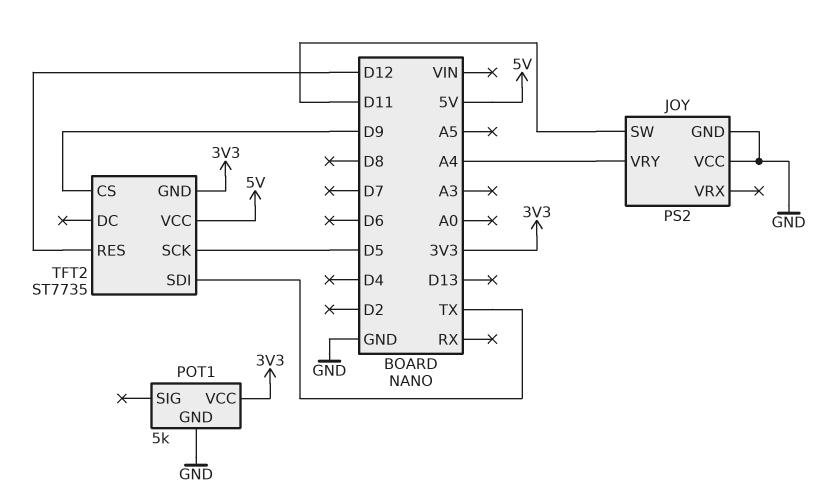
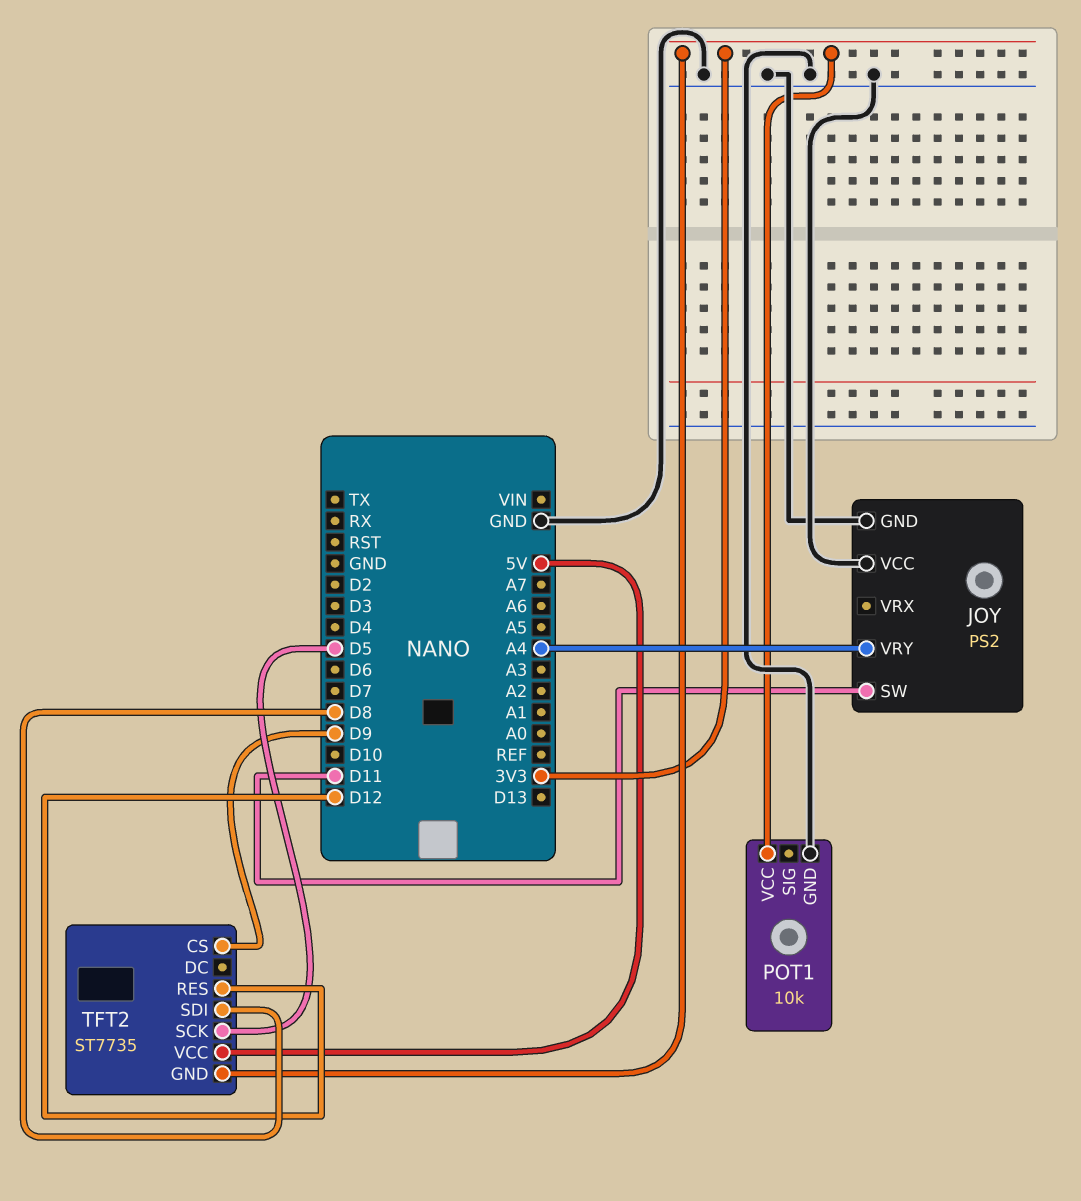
POT1: 5k -> 10k
TFT2 pin SDI: TX -> D8

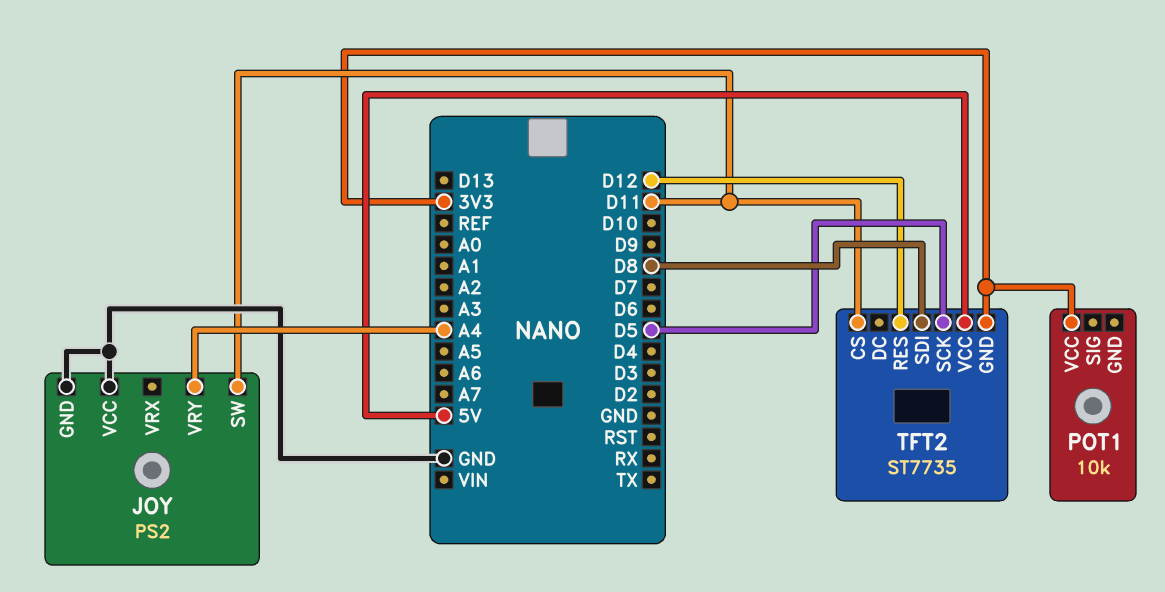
POT1 pin GND: GND -> none
TFT2 pin CS: D9 -> D11

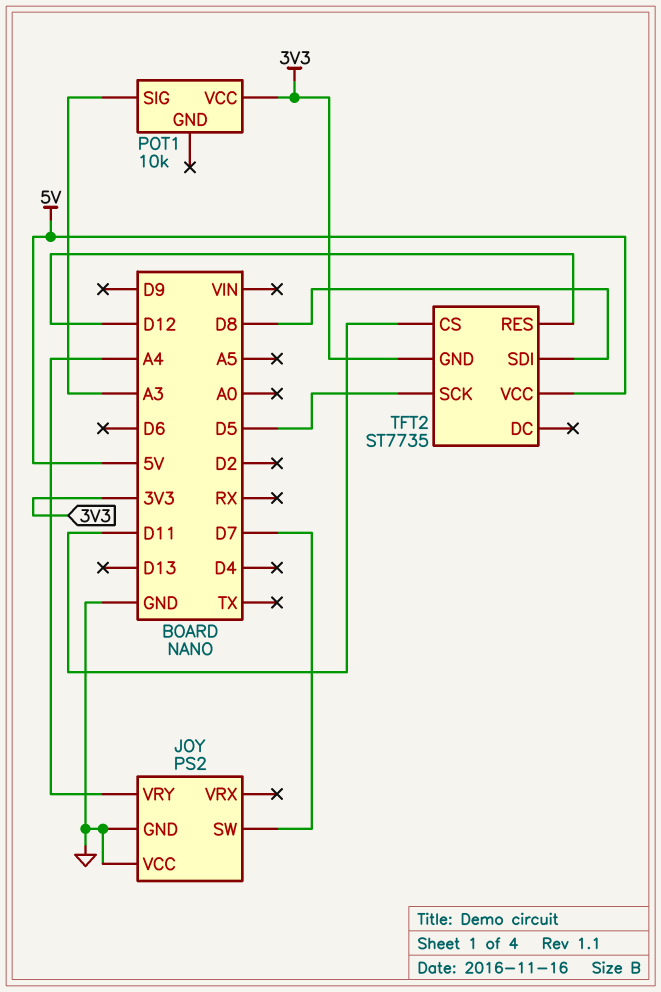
JOY pin SW: D11 -> D7
POT1 pin SIG: none -> A3

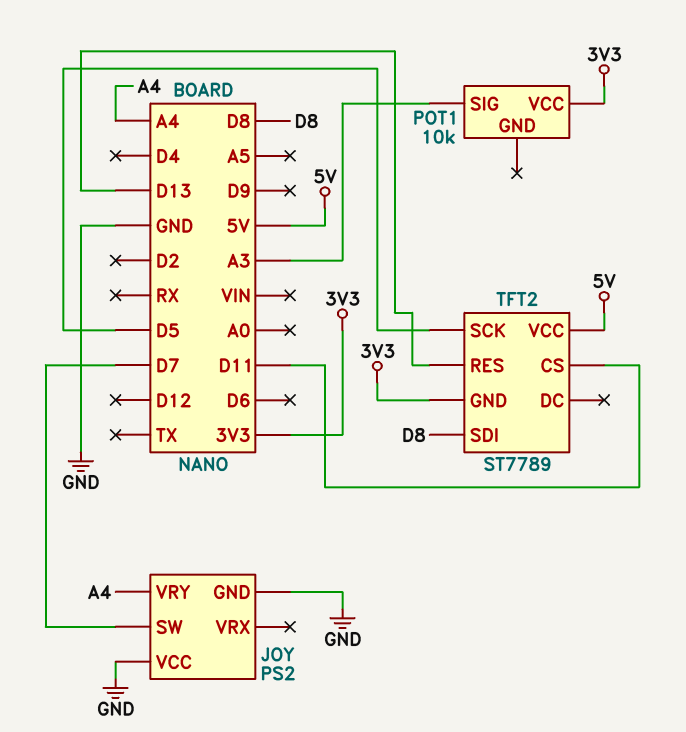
TFT2: ST7735 -> ST7789
TFT2 pin RES: D12 -> D13

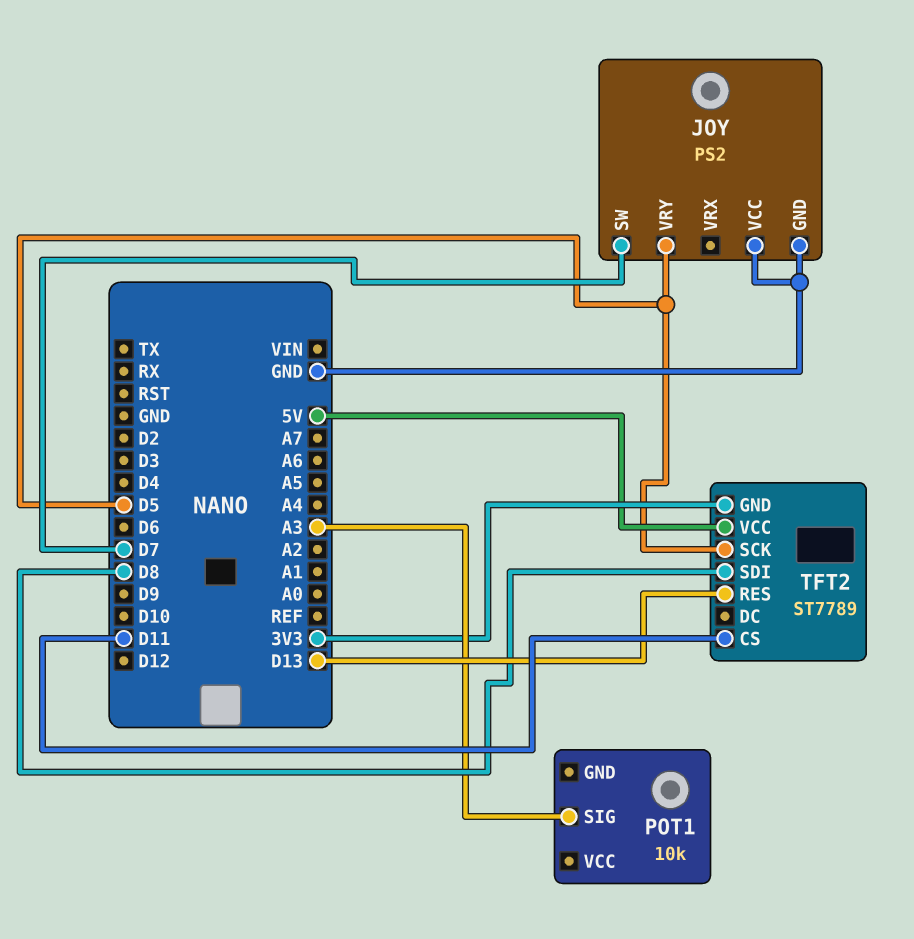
JOY pin VRY: A4 -> D5
POT1 pin VCC: 3V3 -> none

